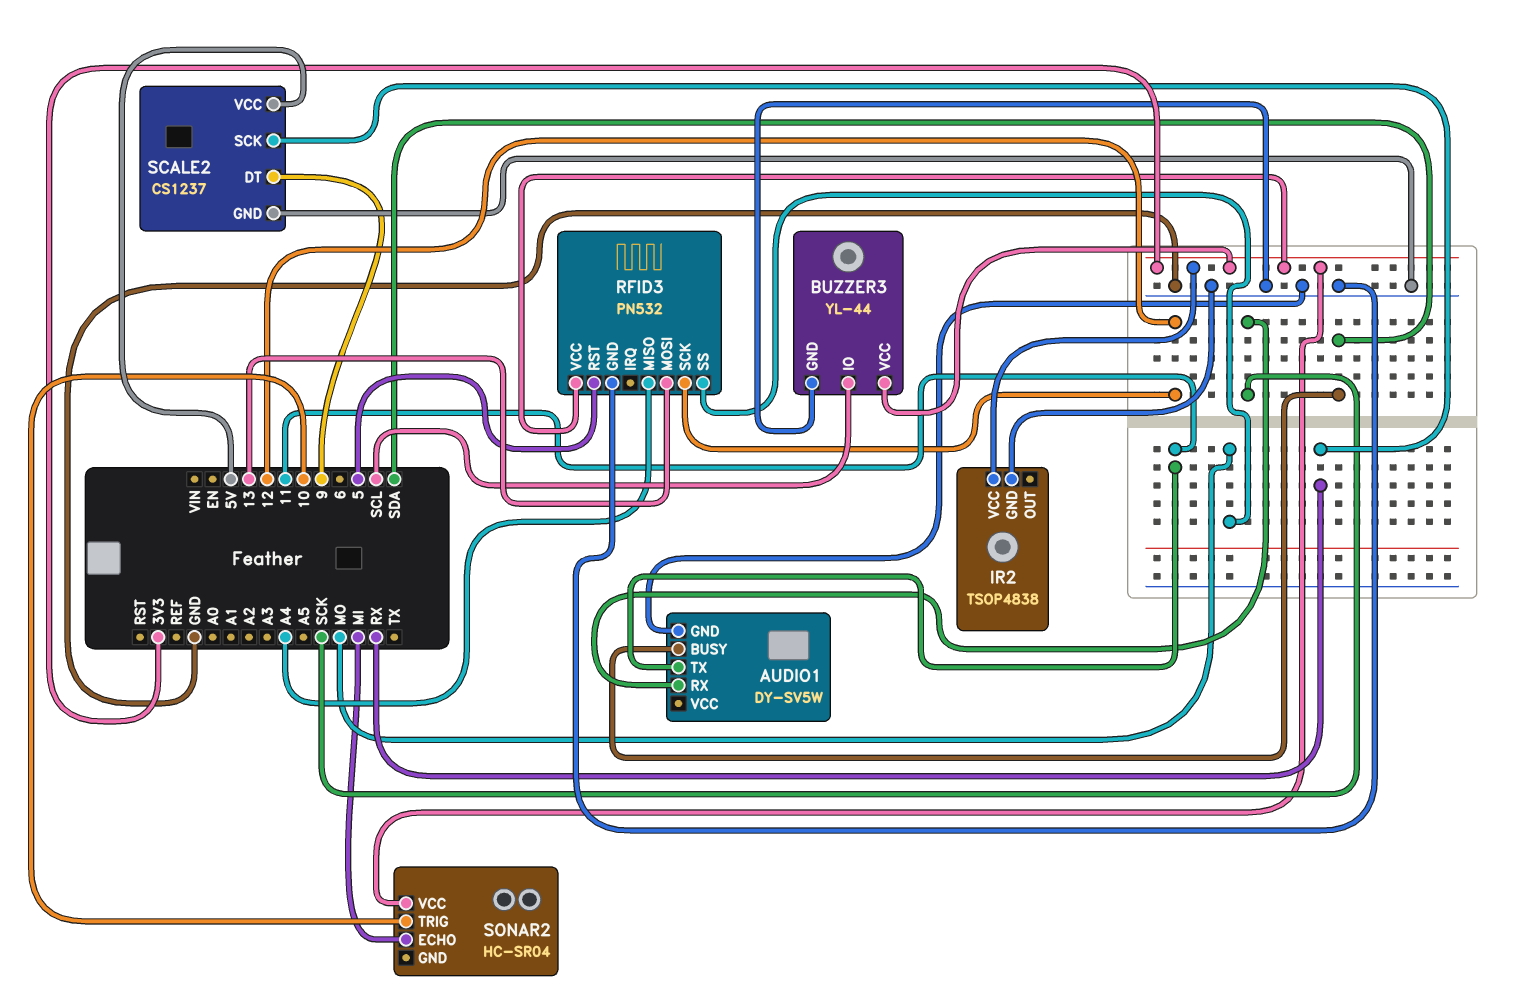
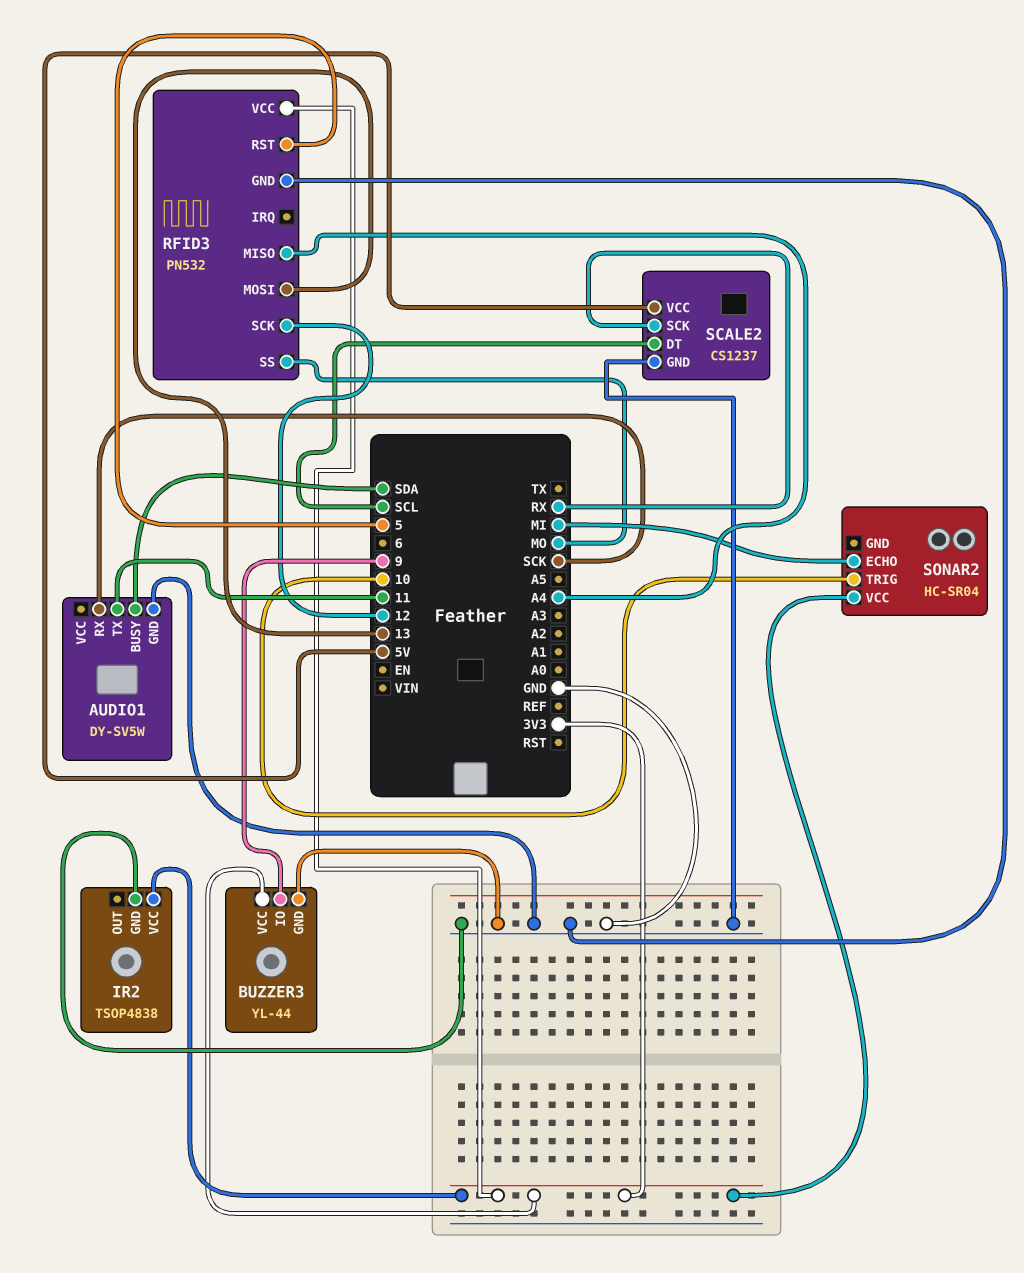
BUZZER3 pin IO: SCL -> 9
SCALE2 pin DT: 9 -> SCL

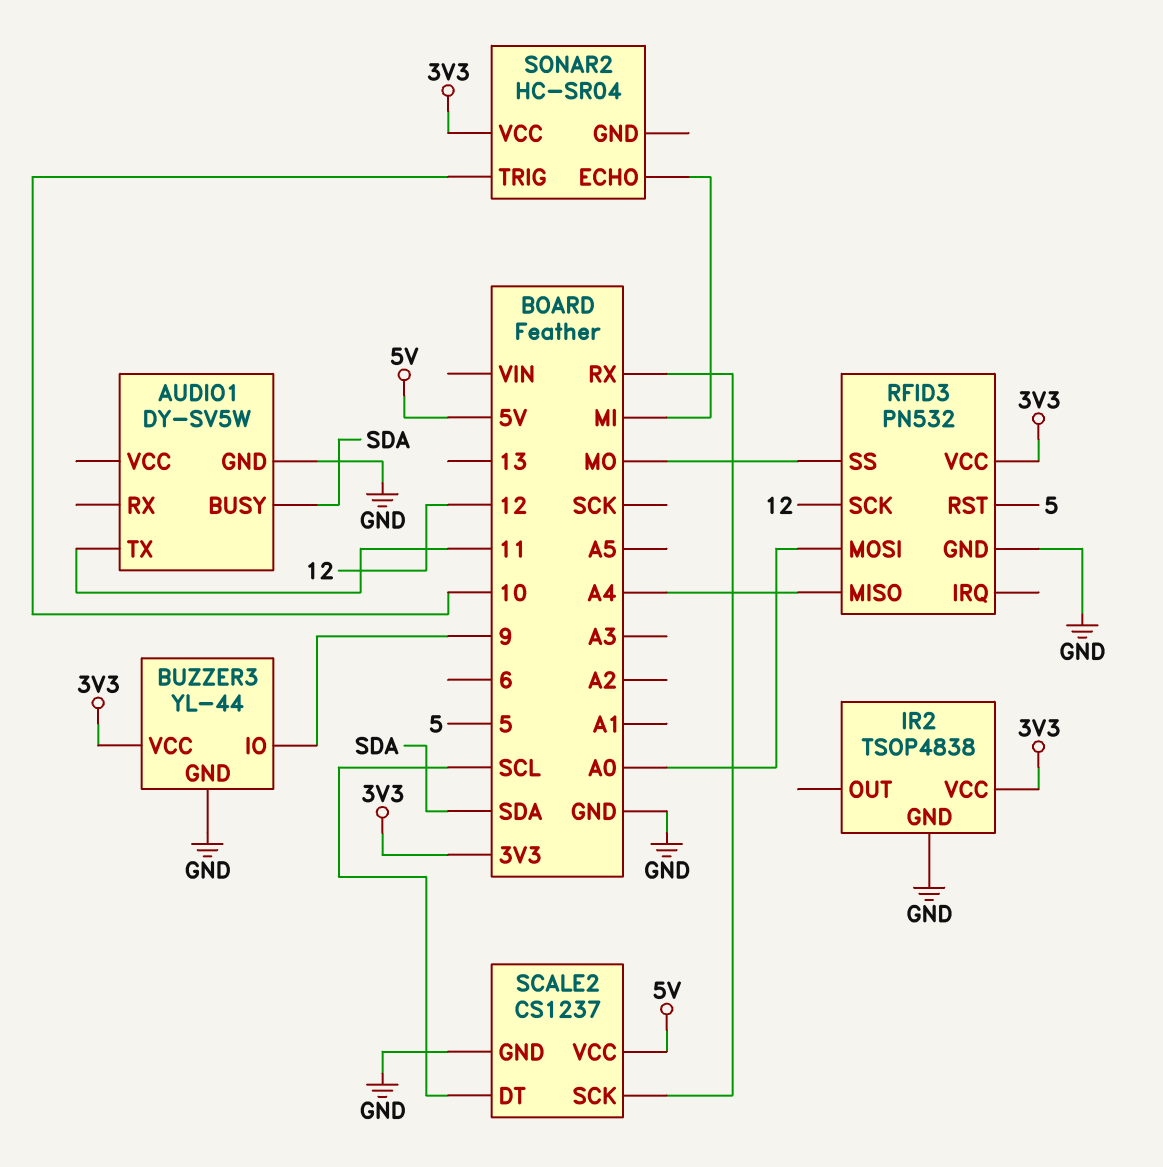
AUDIO1 pin RX: SCK -> none
RFID3 pin MOSI: 13 -> A0

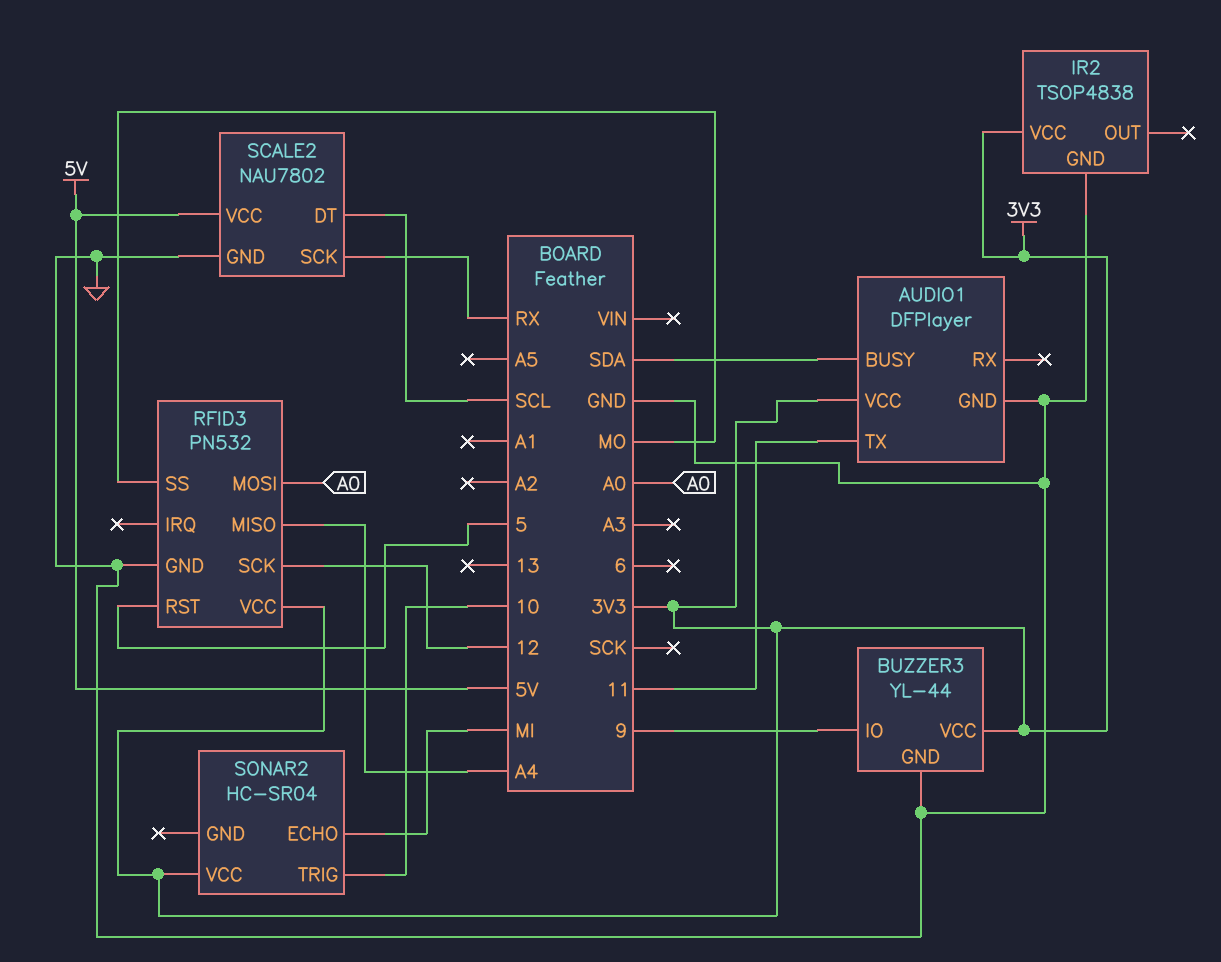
AUDIO1: DY-SV5W -> DFPlayer
AUDIO1 pin VCC: none -> 3V3
SCALE2: CS1237 -> NAU7802

